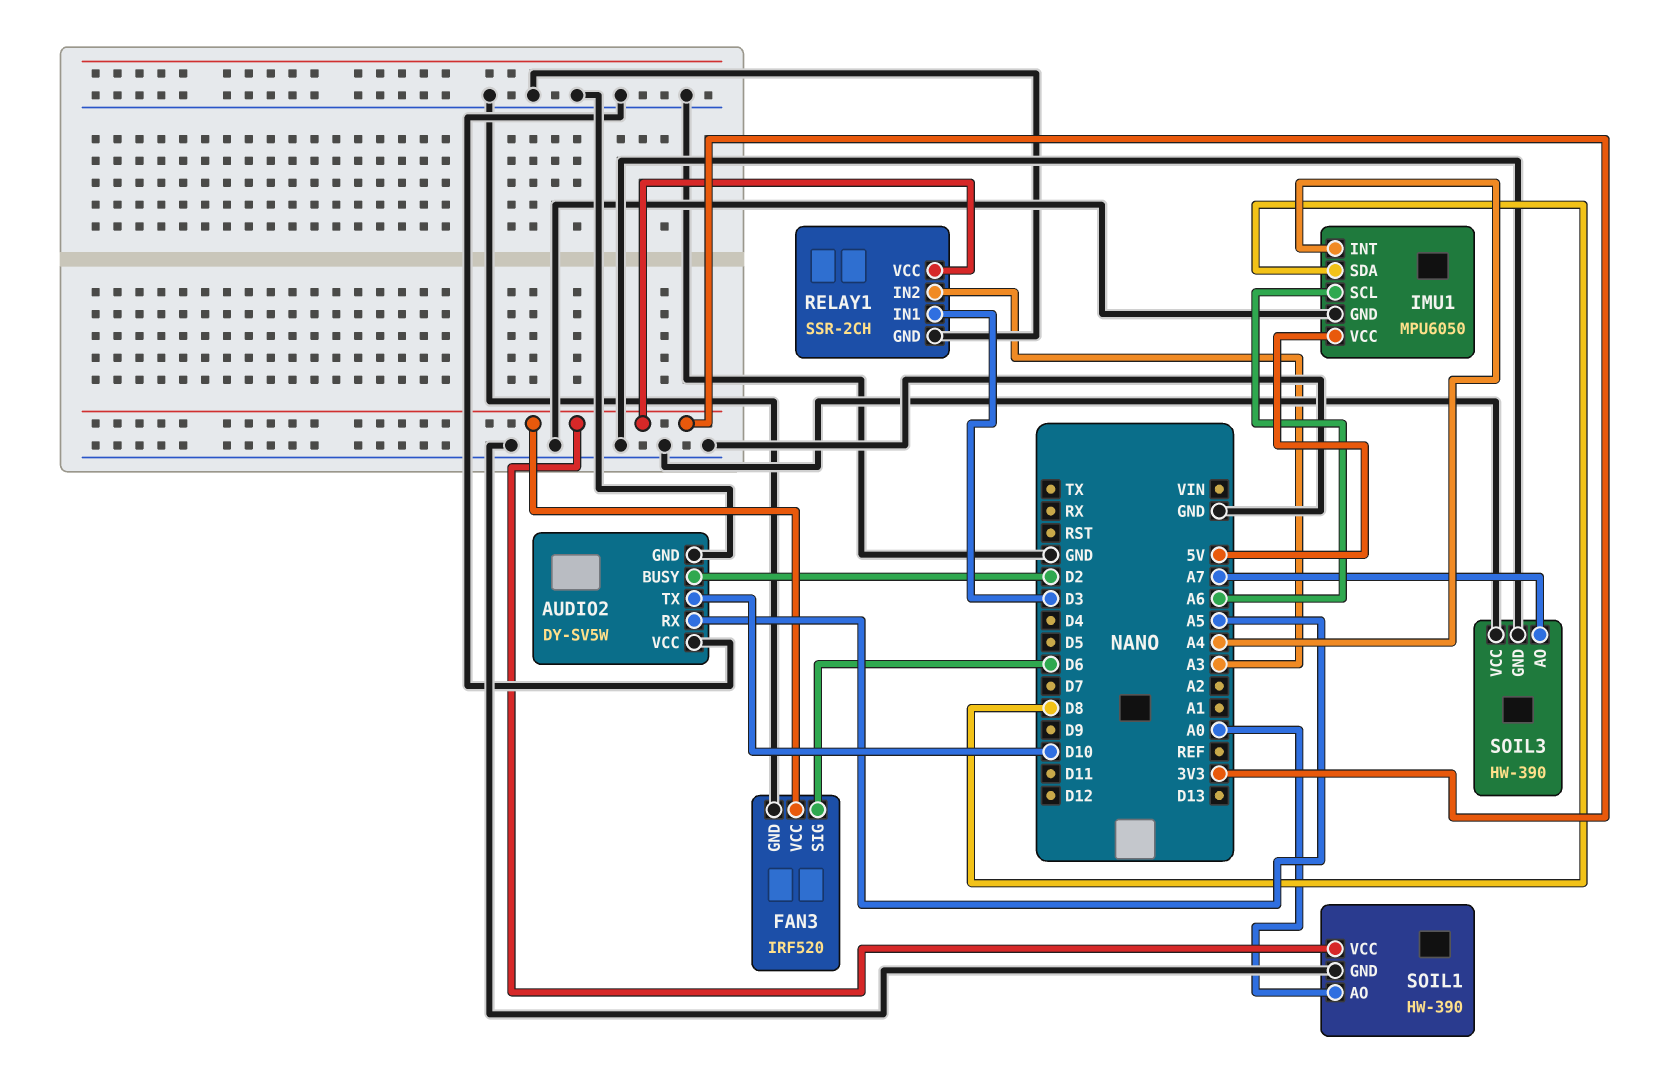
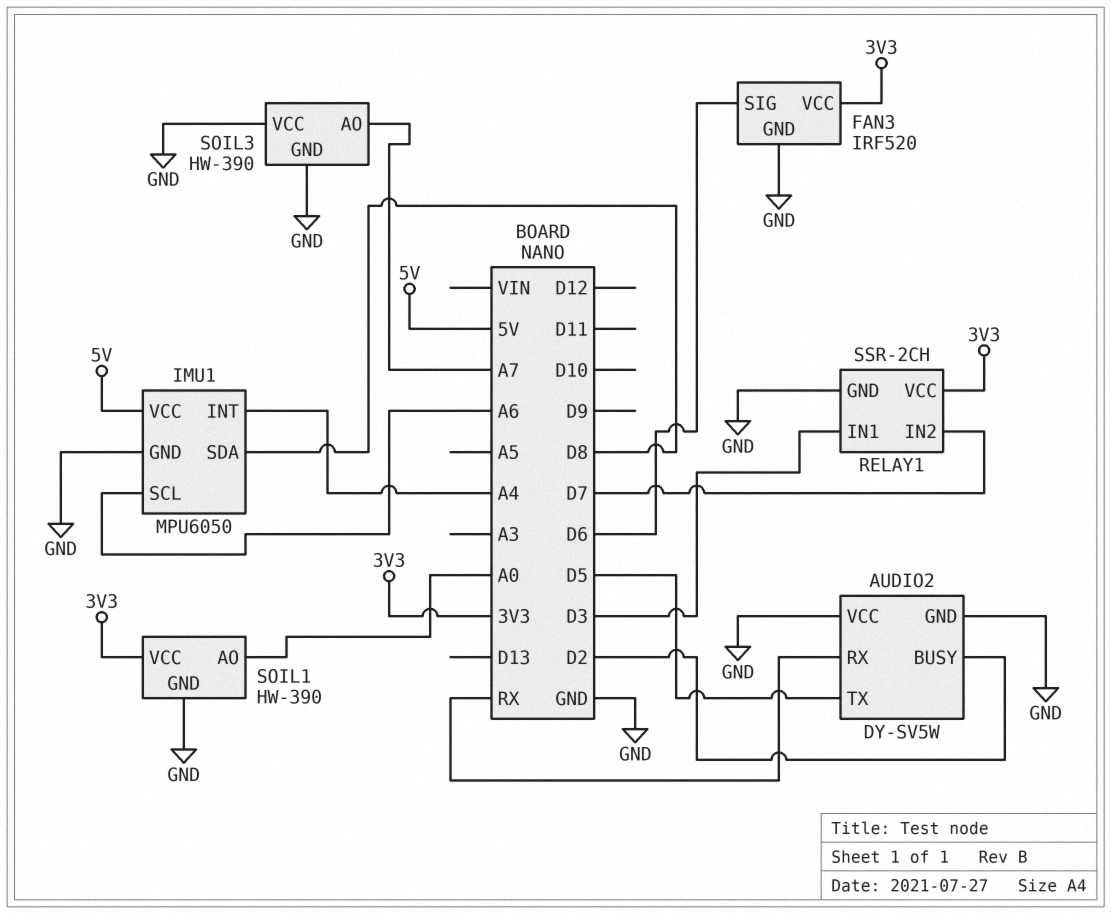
AUDIO2 pin RX: A5 -> RX
AUDIO2 pin TX: D10 -> D5
RELAY1 pin IN2: A3 -> D7

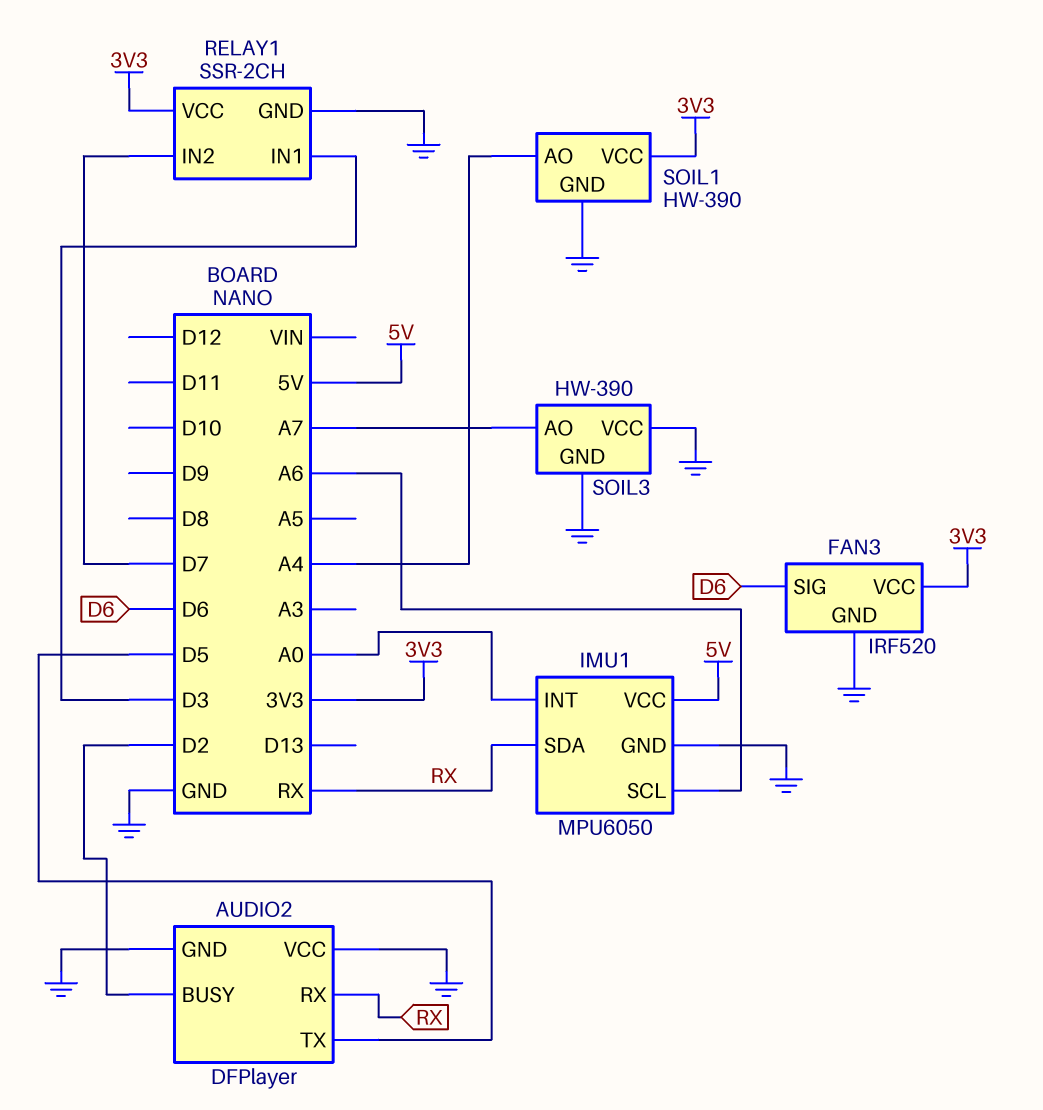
AUDIO2: DY-SV5W -> DFPlayer
IMU1 pin INT: A4 -> A0
IMU1 pin SDA: D8 -> RX
SOIL1 pin AO: A0 -> A4

